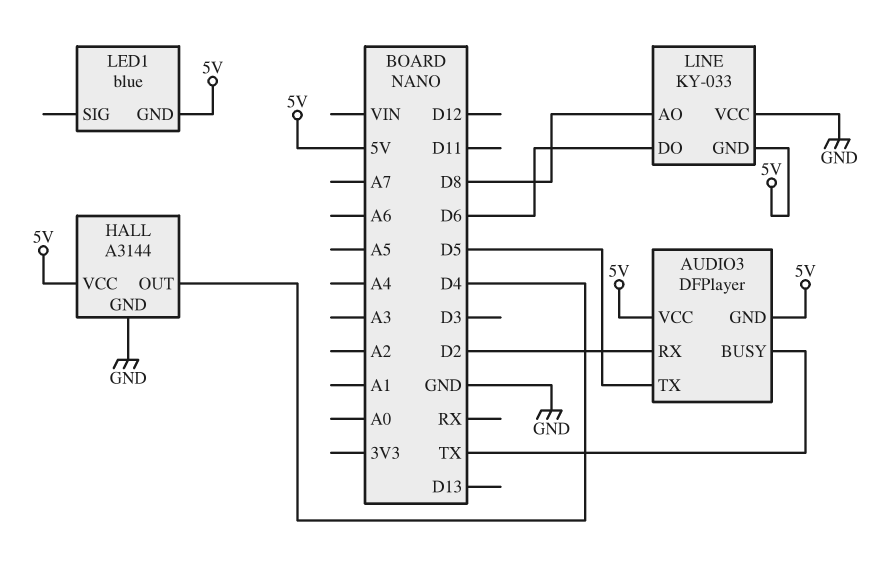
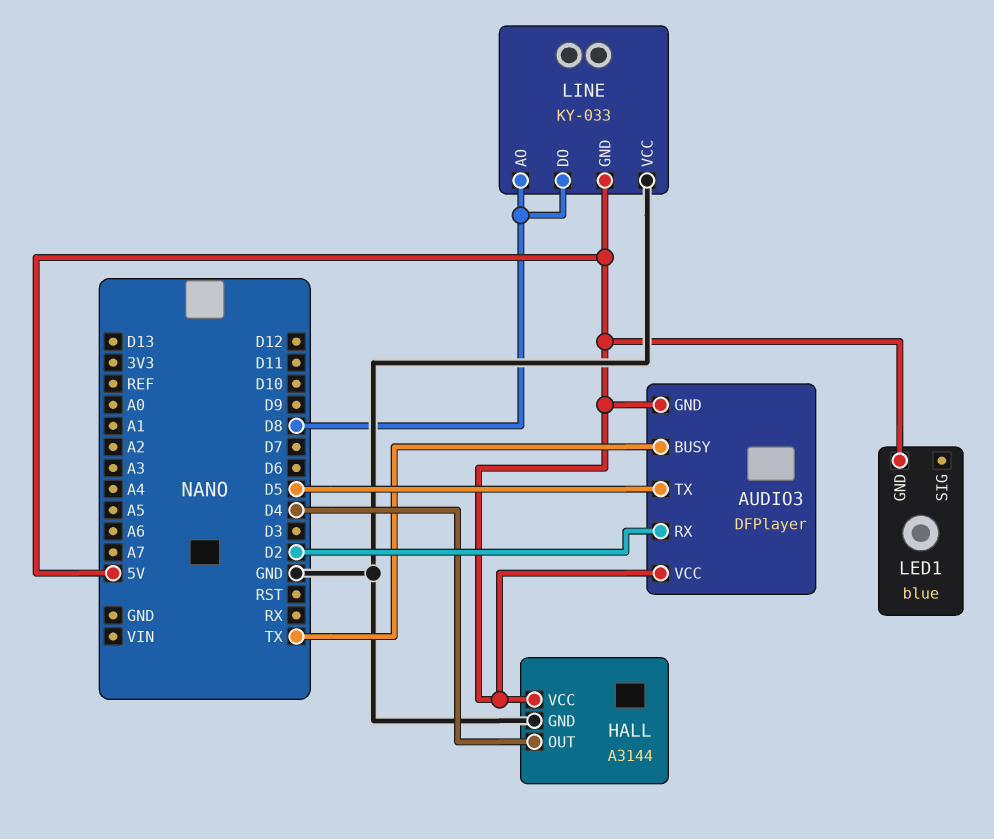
LINE pin DO: D6 -> D8

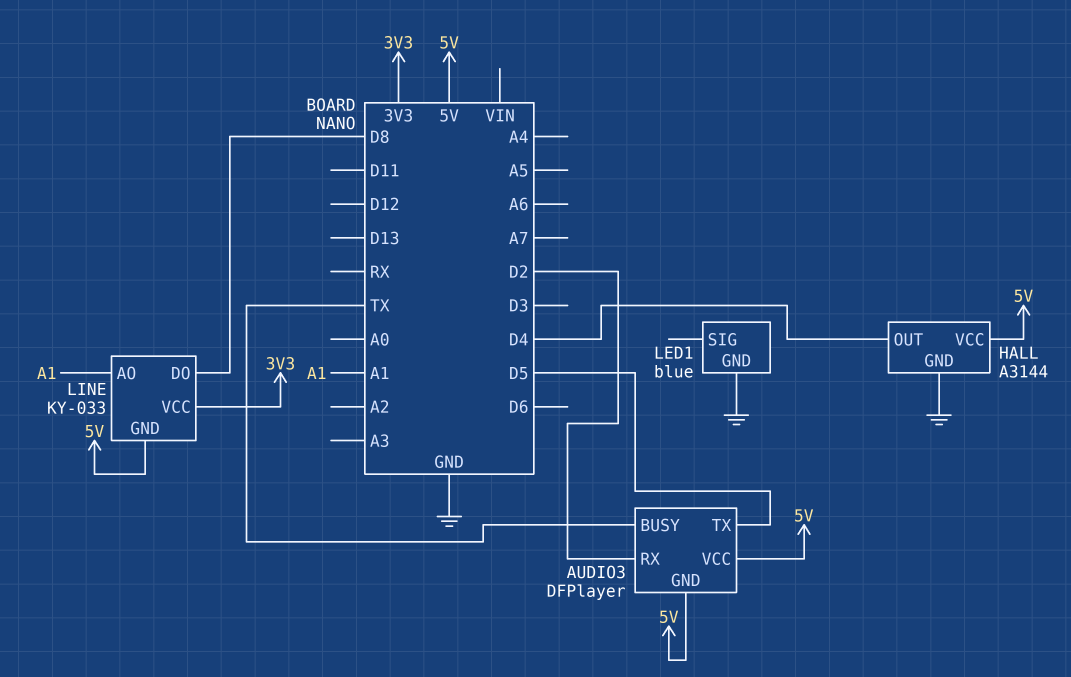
LED1 pin GND: 5V -> GND
LINE pin AO: D8 -> A1
LINE pin VCC: GND -> 3V3

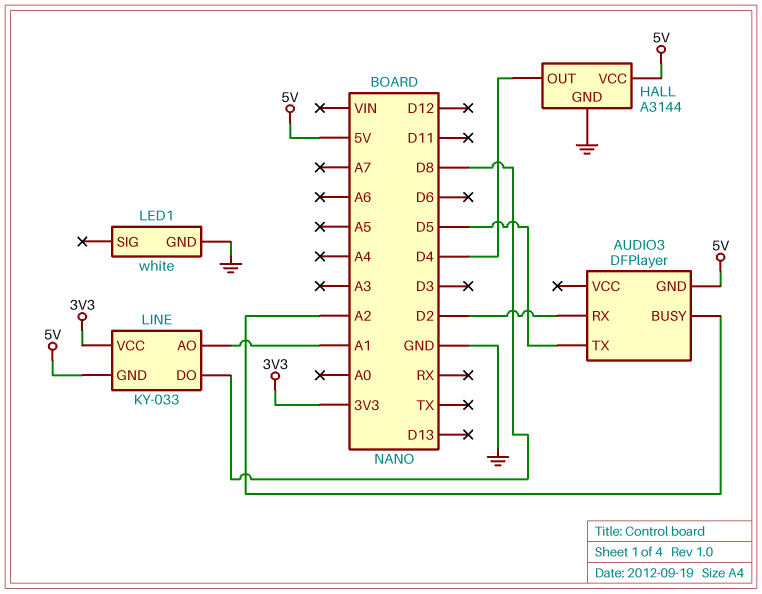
AUDIO3 pin BUSY: TX -> A2
AUDIO3 pin VCC: 5V -> none
LED1: blue -> white

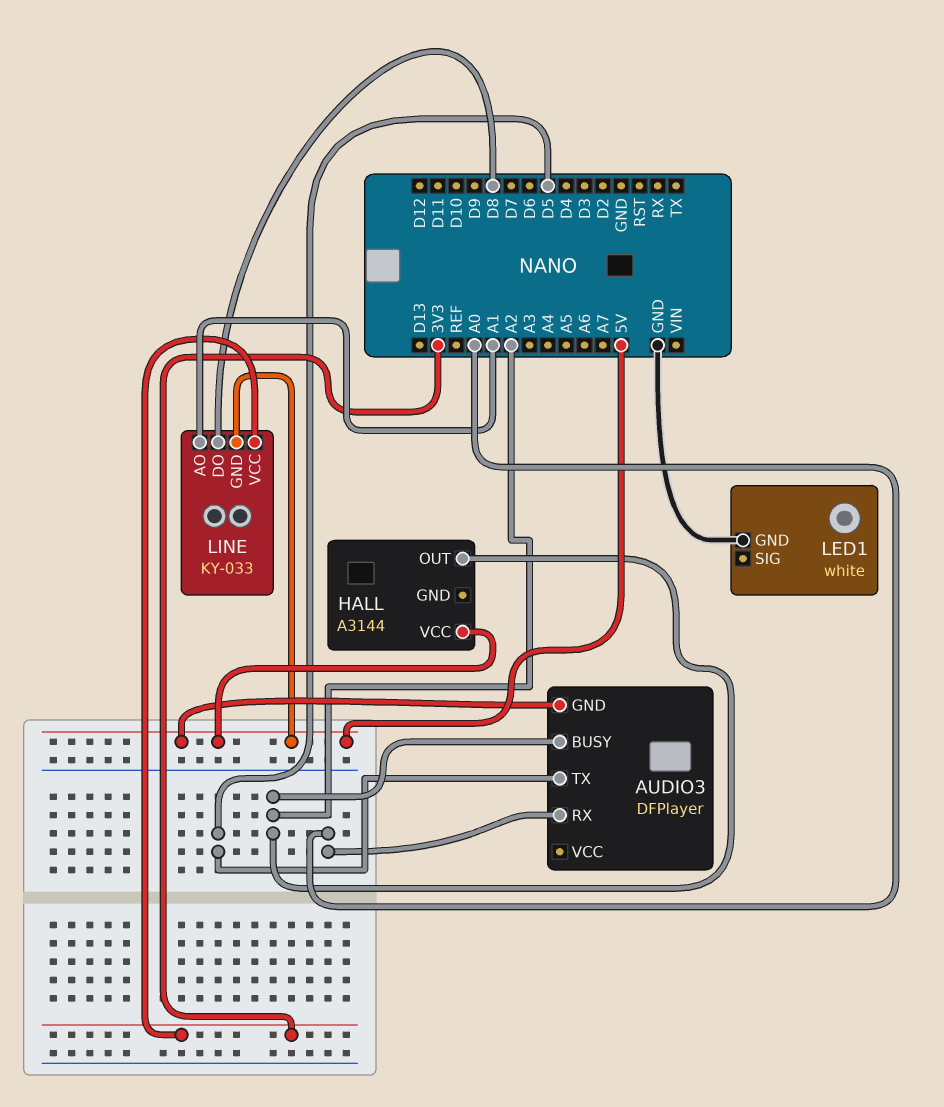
AUDIO3 pin RX: D2 -> A0
HALL pin GND: GND -> none
HALL pin OUT: D4 -> A2

